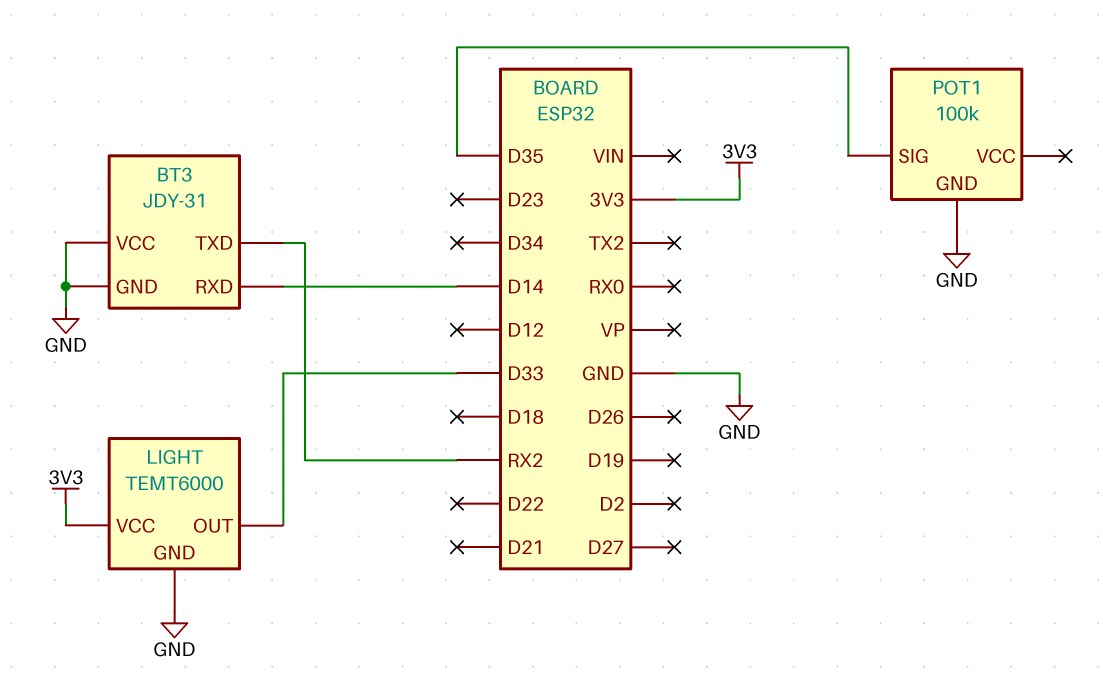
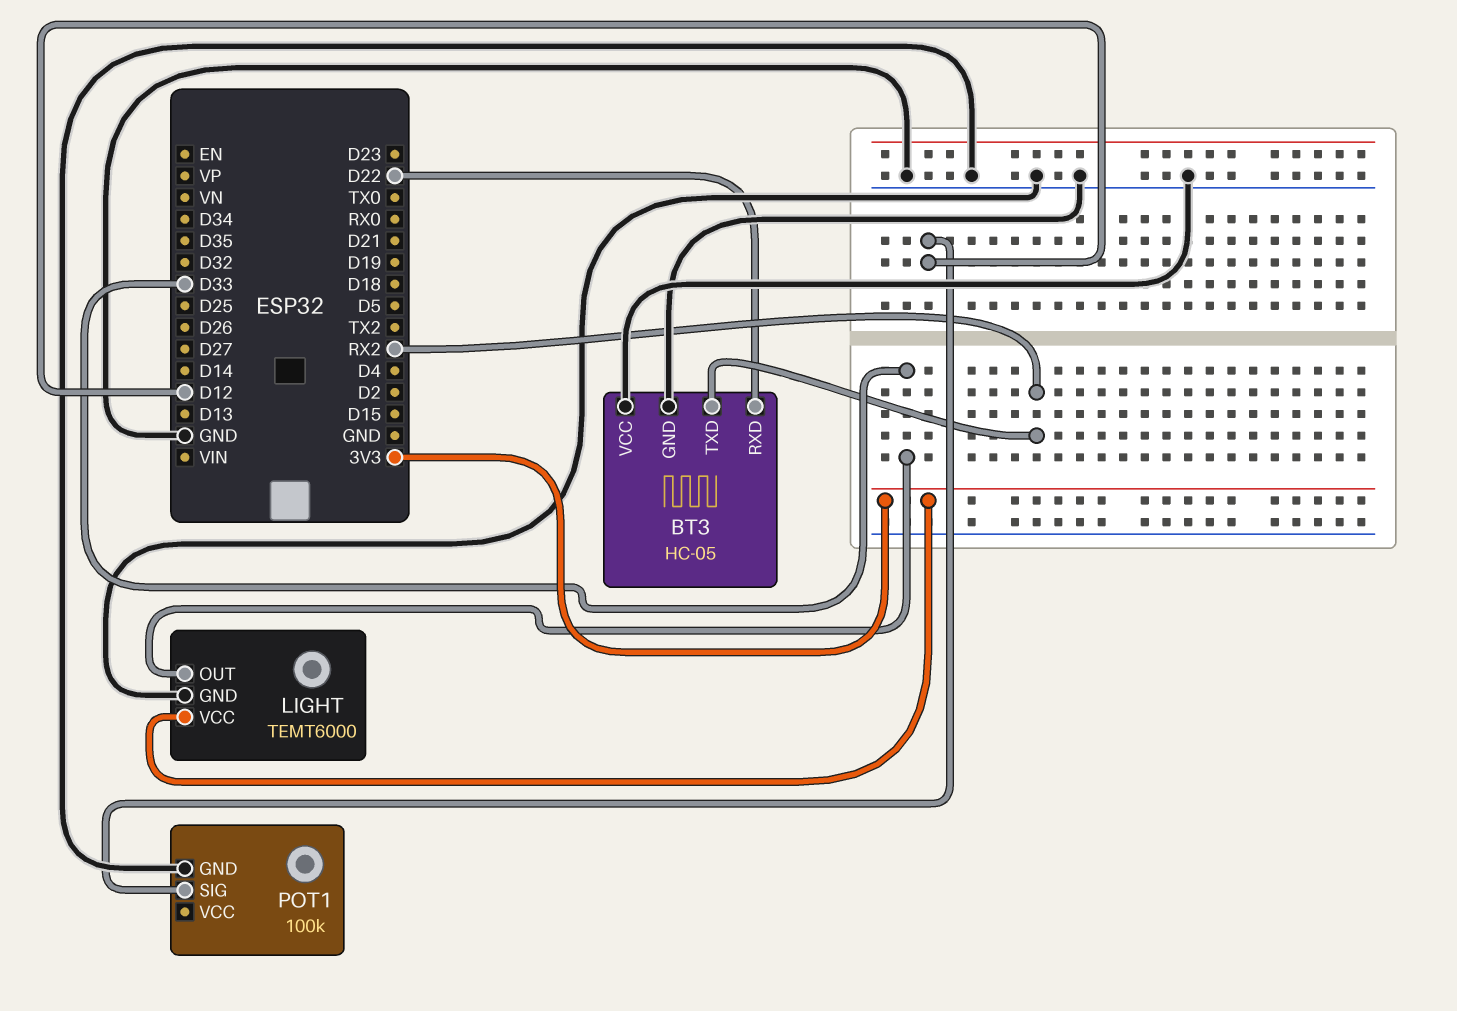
BT3: JDY-31 -> HC-05
BT3 pin RXD: D14 -> D22
POT1 pin SIG: D35 -> D12

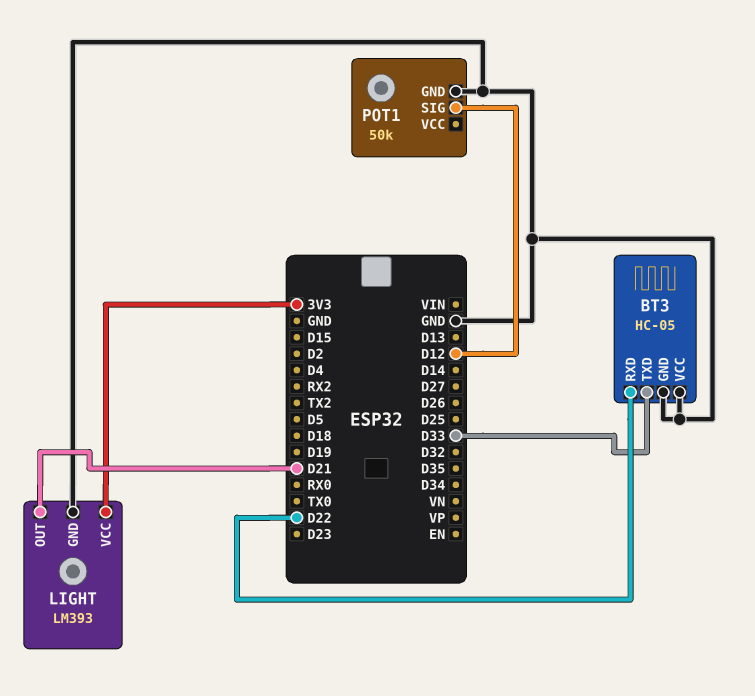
BT3 pin TXD: RX2 -> D33
LIGHT: TEMT6000 -> LM393
LIGHT pin OUT: D33 -> D21
POT1: 100k -> 50k

